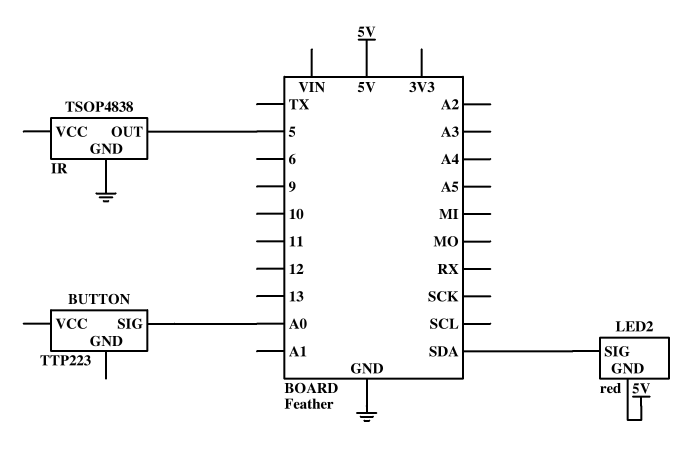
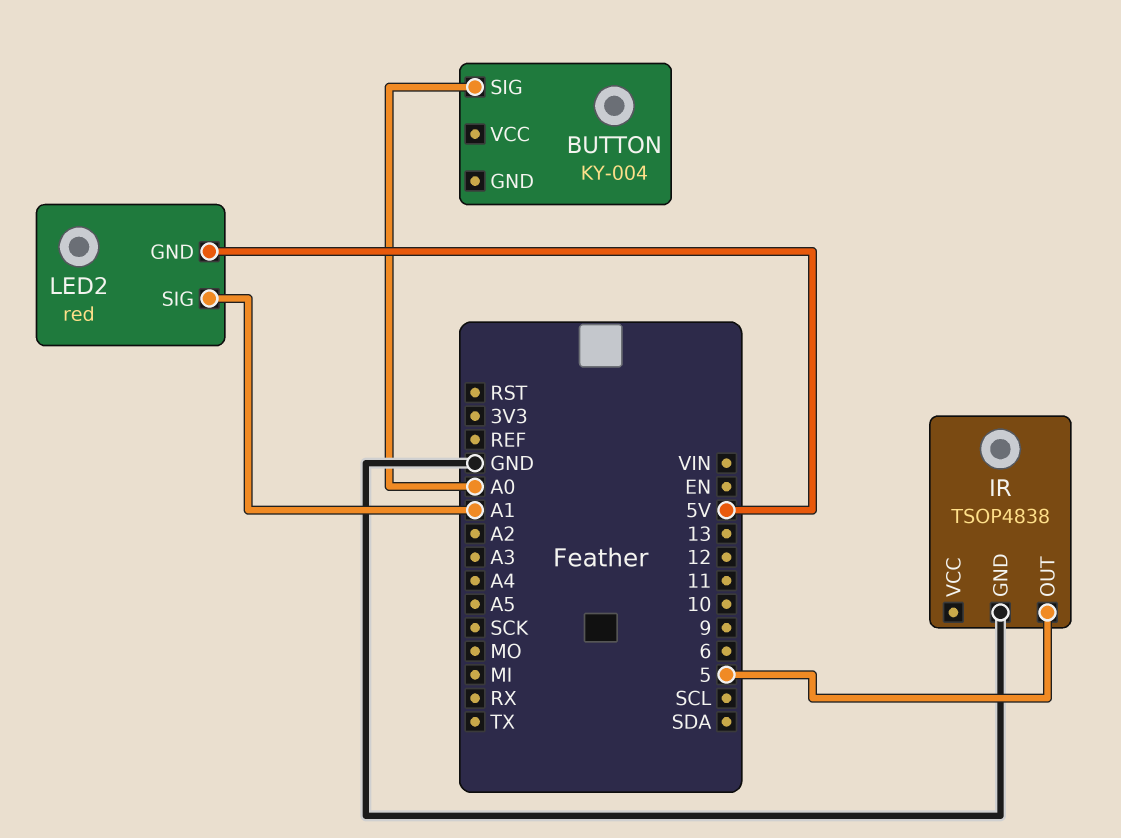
BUTTON: TTP223 -> KY-004
LED2 pin SIG: SDA -> A1

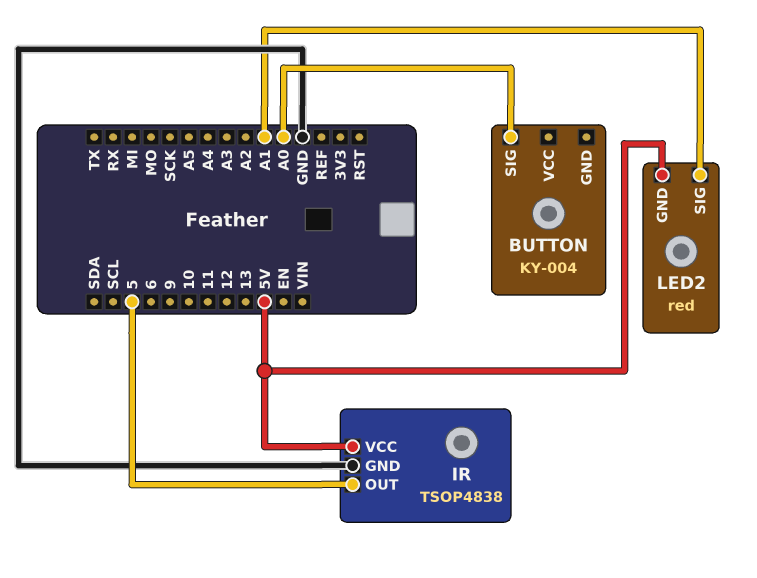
IR pin VCC: none -> 5V

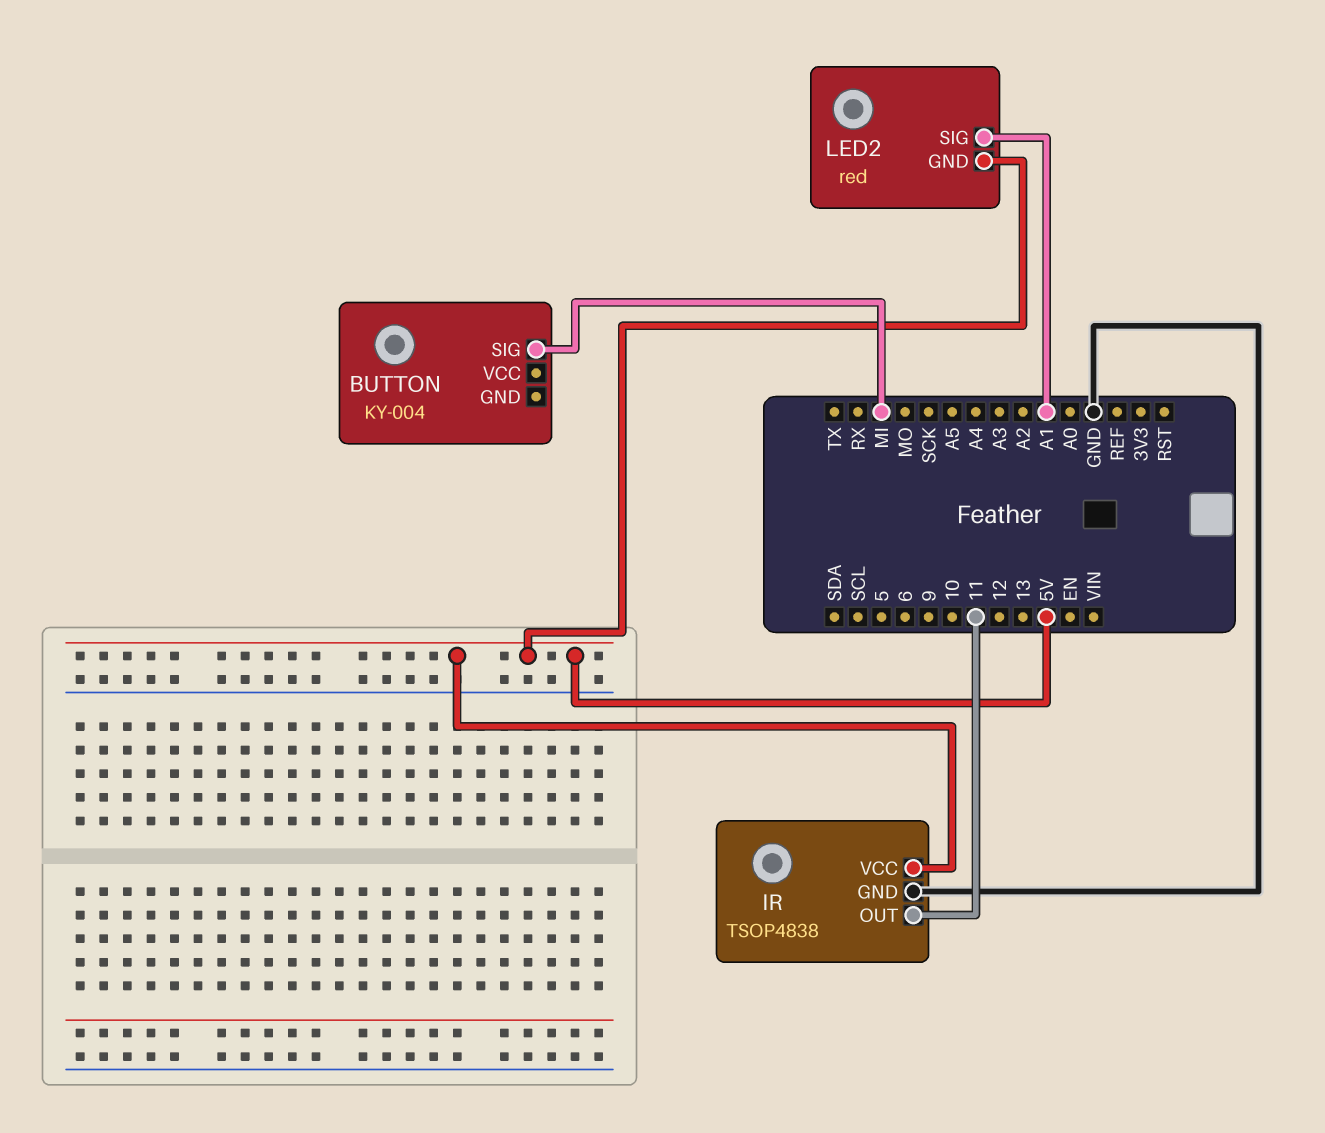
BUTTON pin SIG: A0 -> MI
IR pin OUT: 5 -> 11

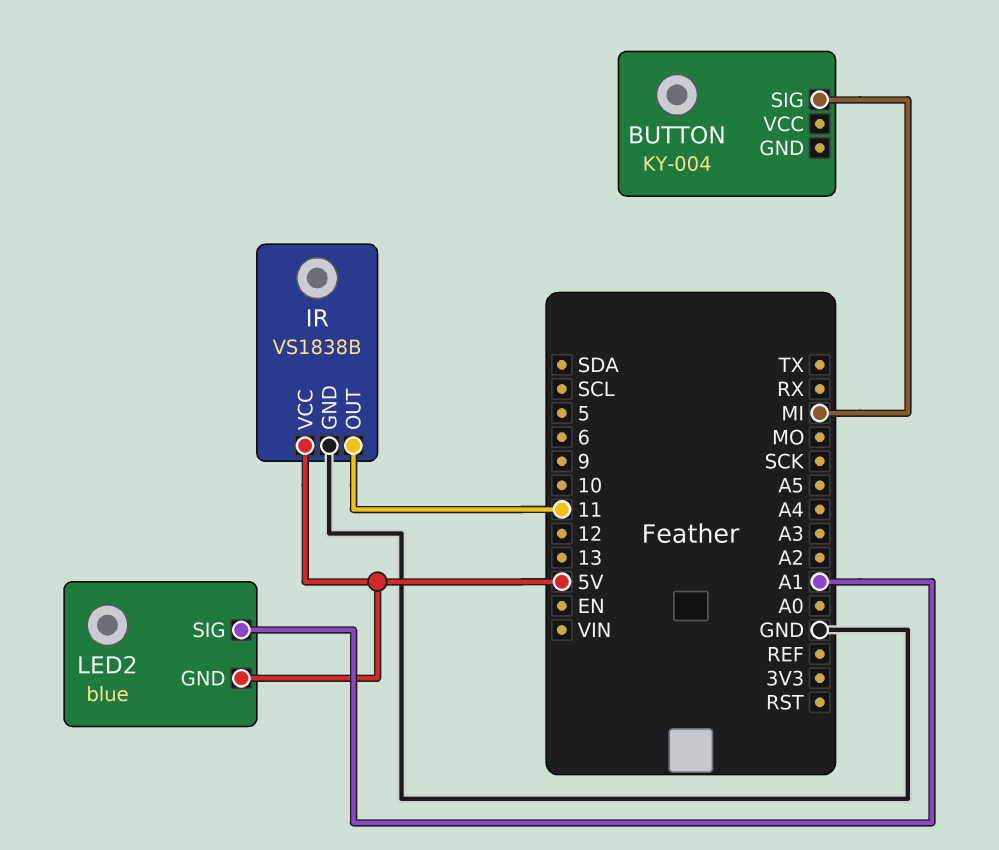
IR: TSOP4838 -> VS1838B
LED2: red -> blue

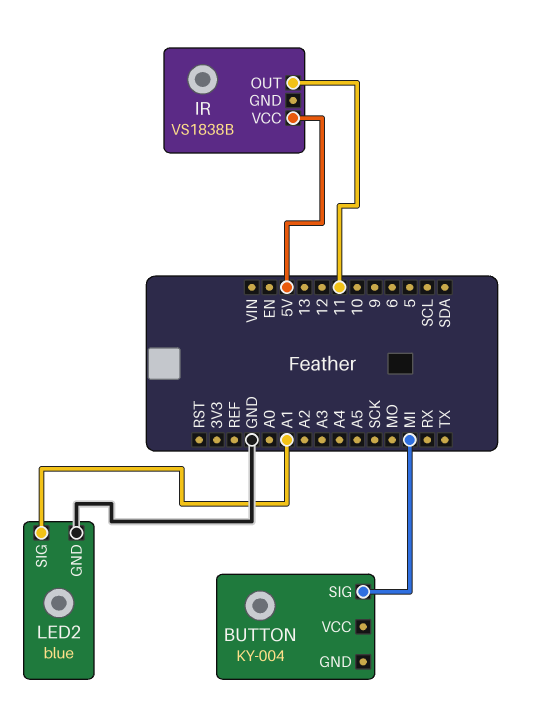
IR pin GND: GND -> none
LED2 pin GND: 5V -> GND

